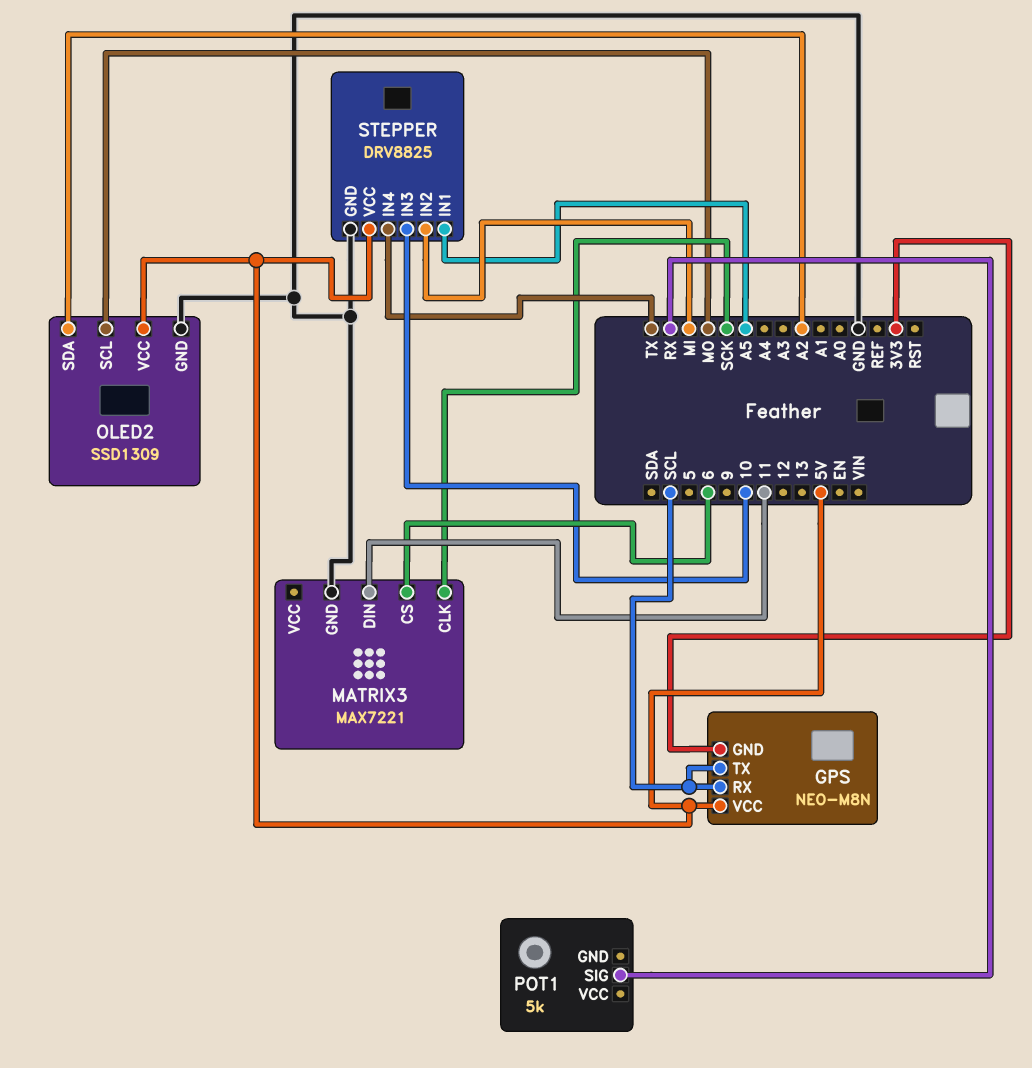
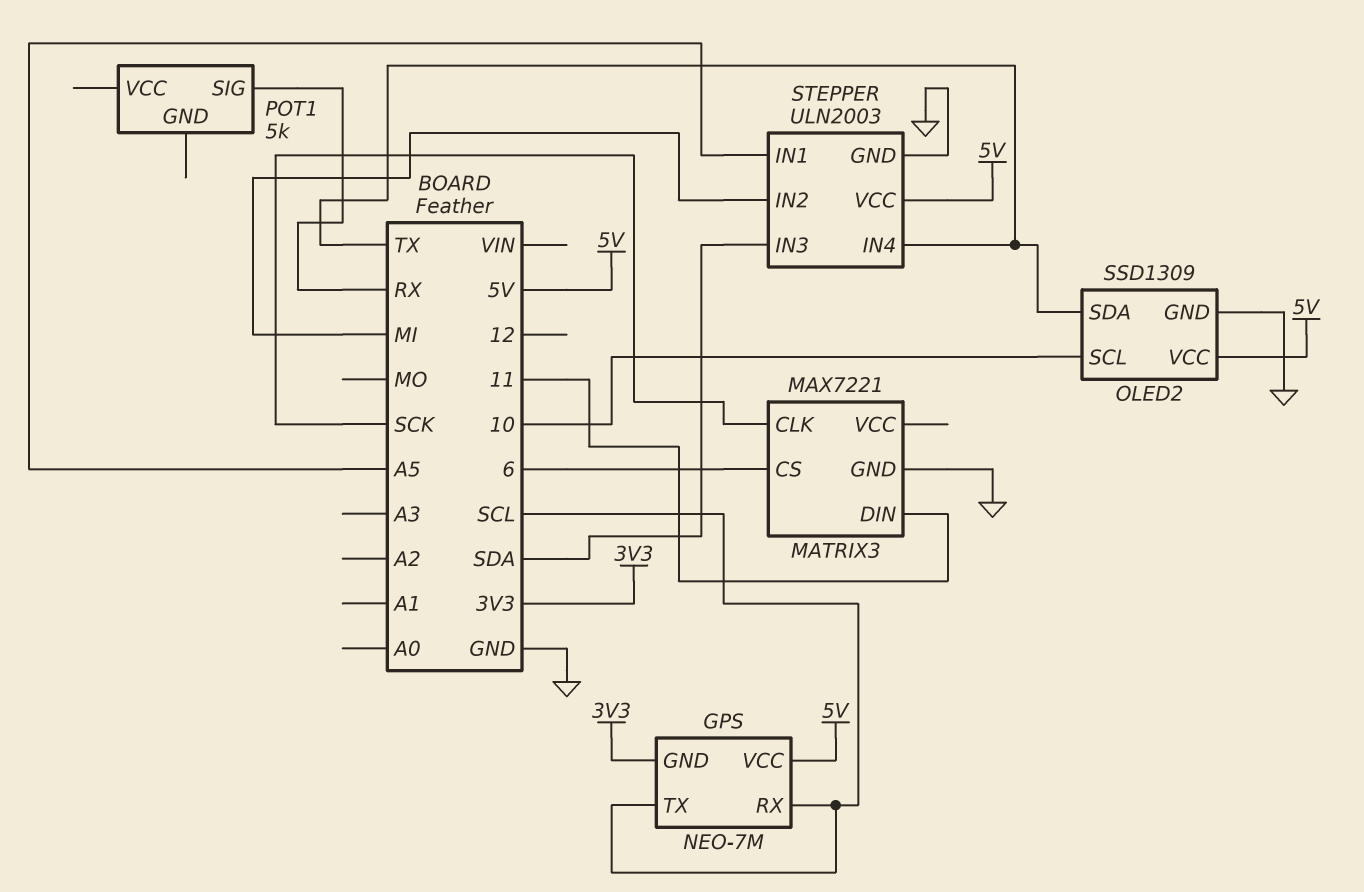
GPS: NEO-M8N -> NEO-7M
OLED2 pin SCL: MO -> 10
OLED2 pin SDA: A2 -> TX
STEPPER: DRV8825 -> ULN2003
STEPPER pin IN3: 10 -> SDA

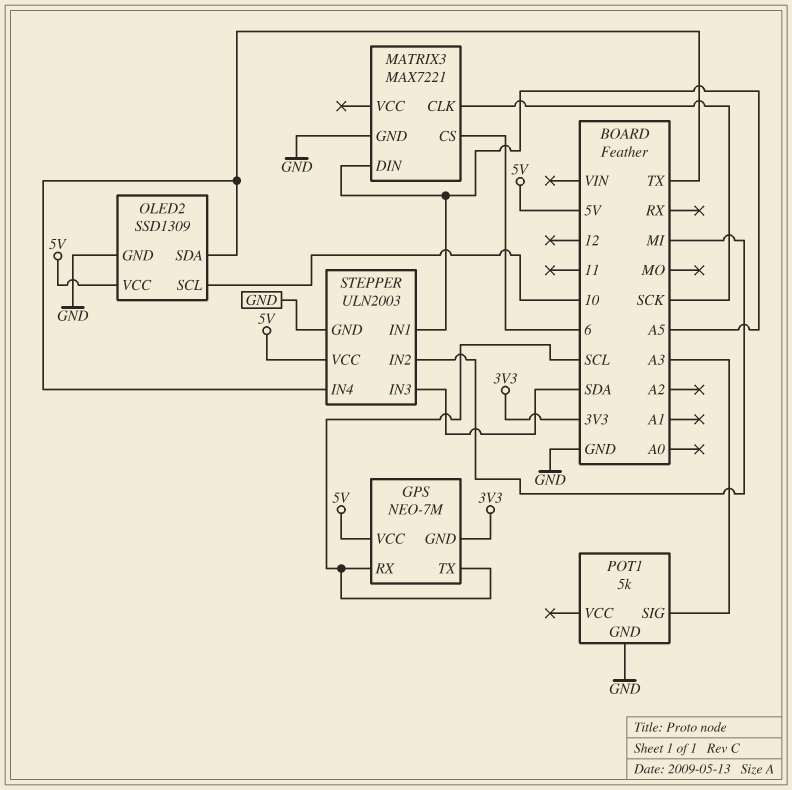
MATRIX3 pin DIN: 11 -> A5
POT1 pin GND: none -> GND
POT1 pin SIG: RX -> A3

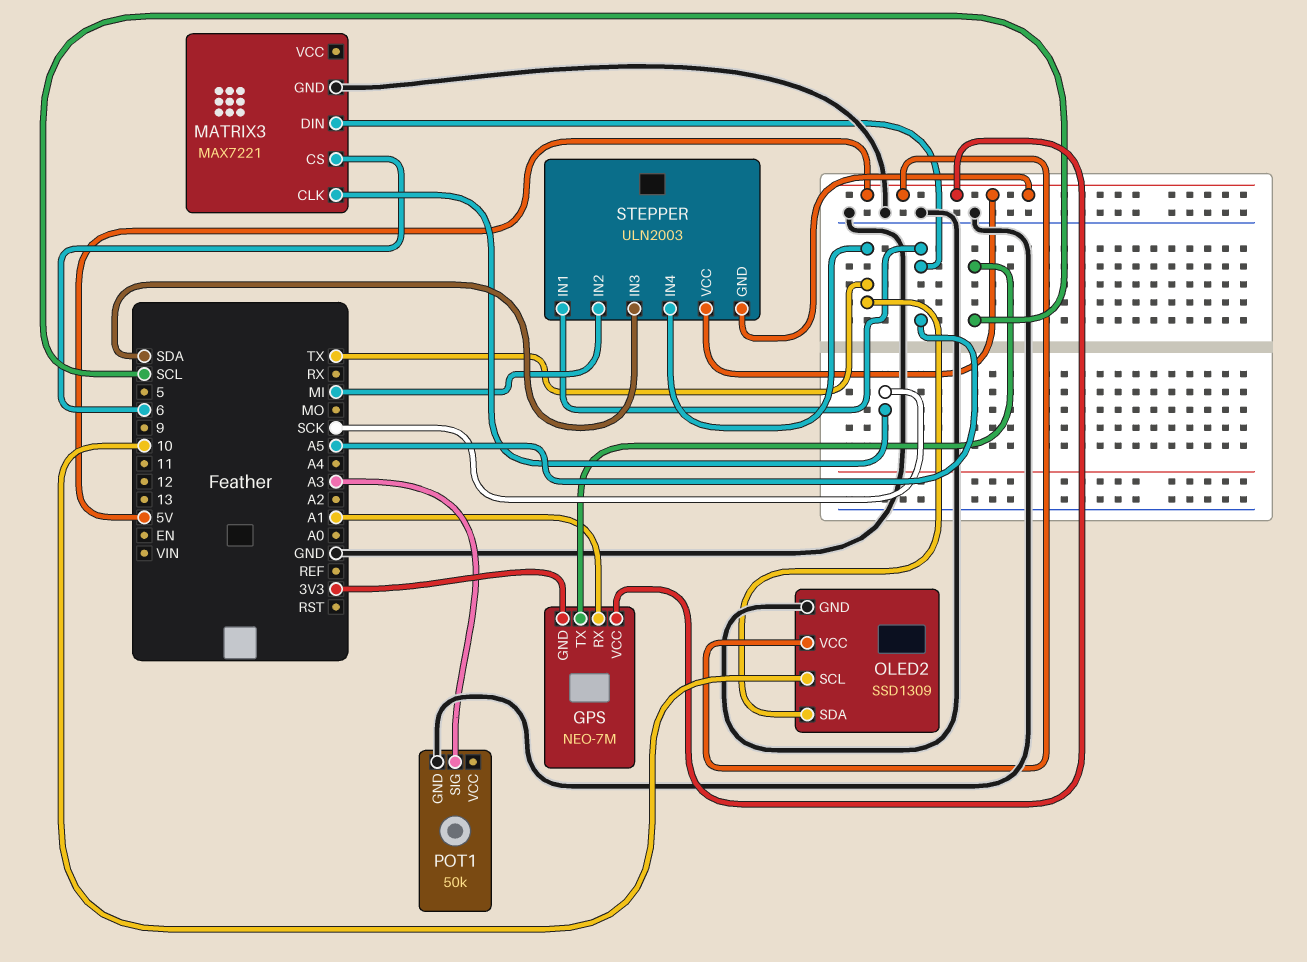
GPS pin RX: SCL -> A1
POT1: 5k -> 50k
STEPPER pin GND: GND -> 5V

